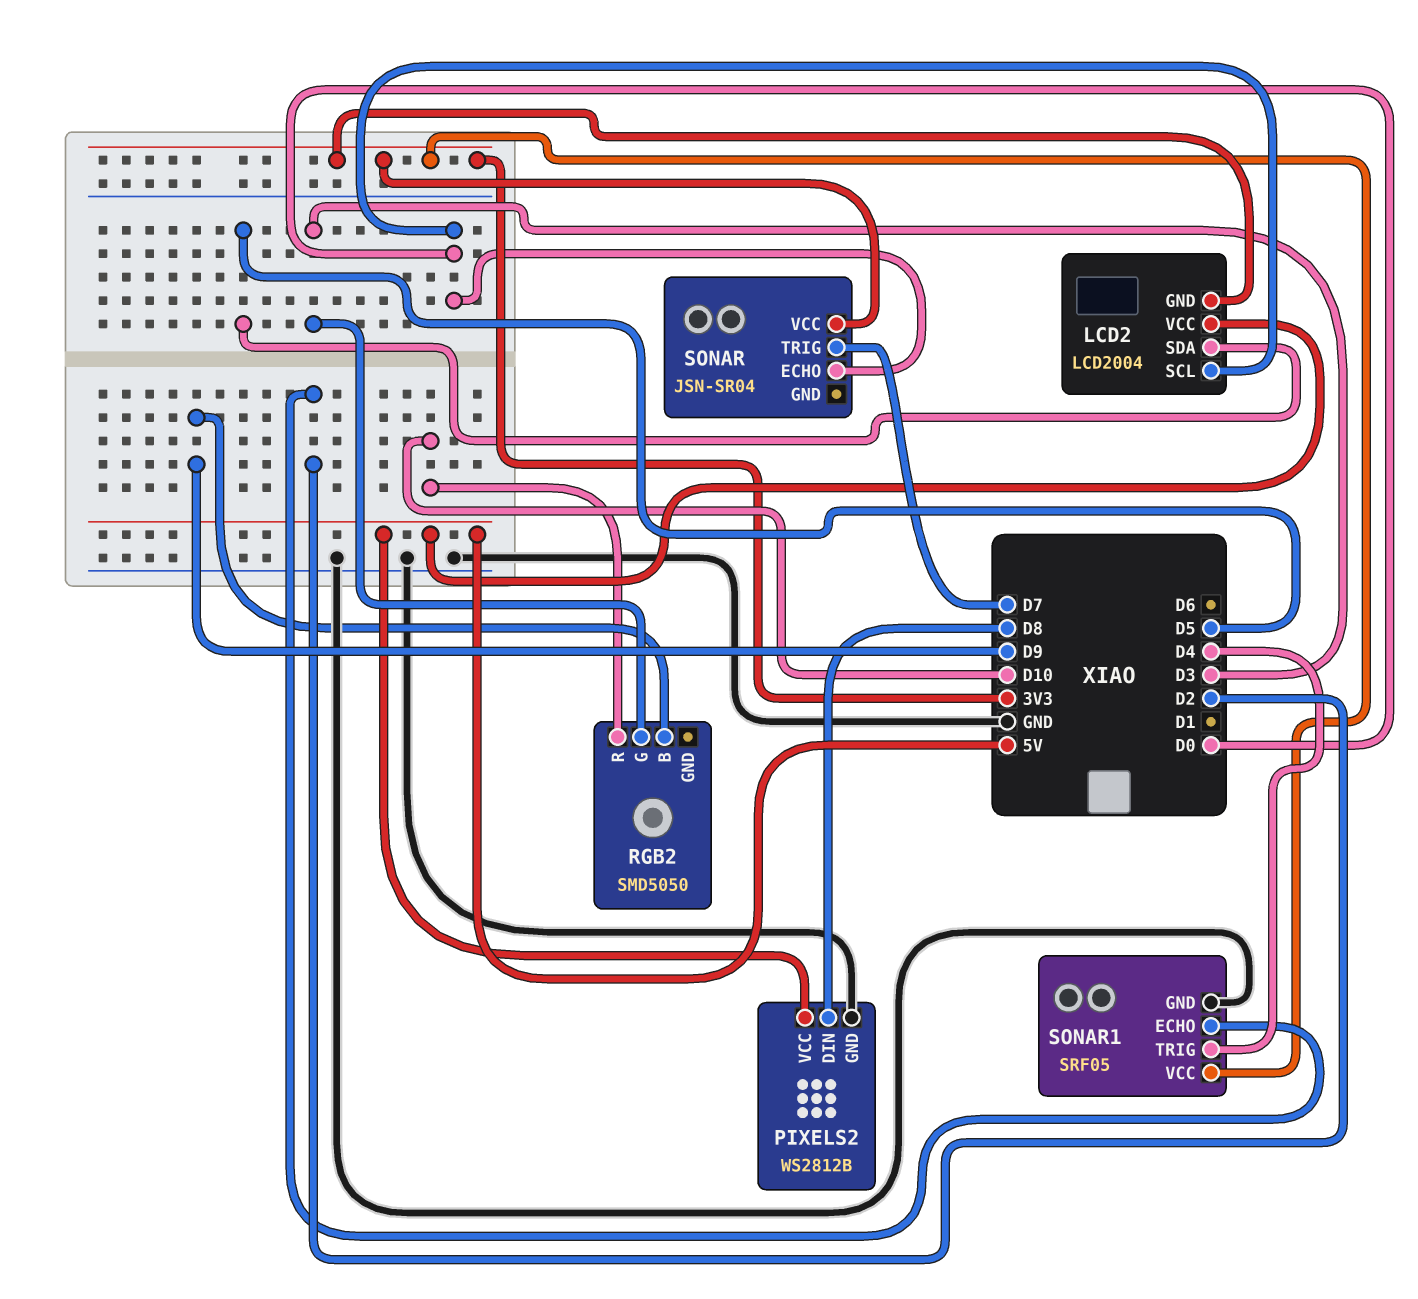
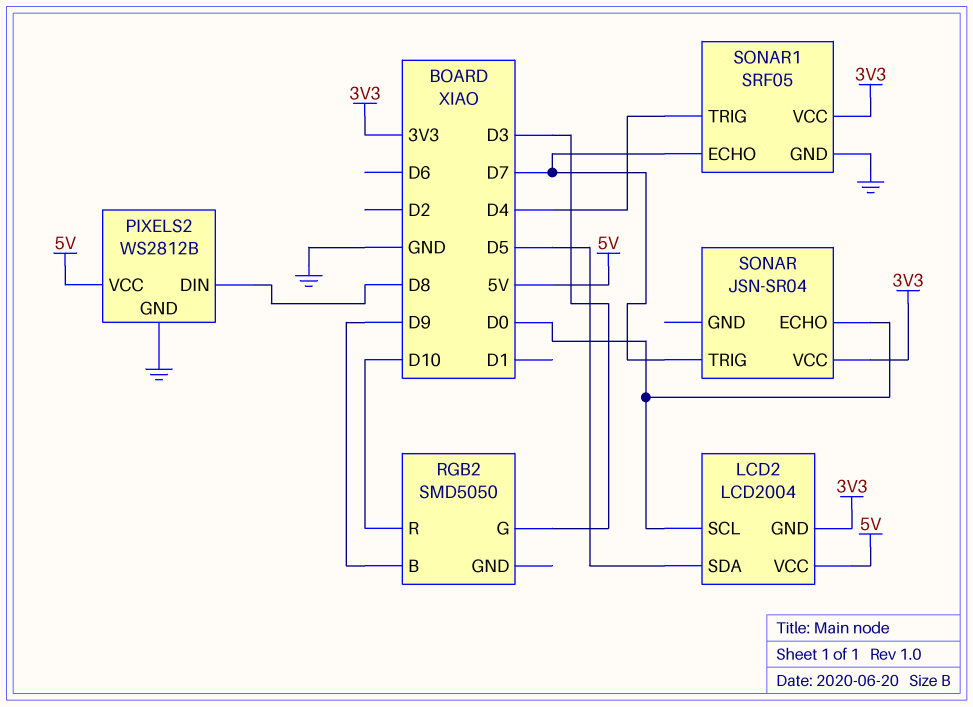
SONAR1 pin ECHO: D2 -> D7

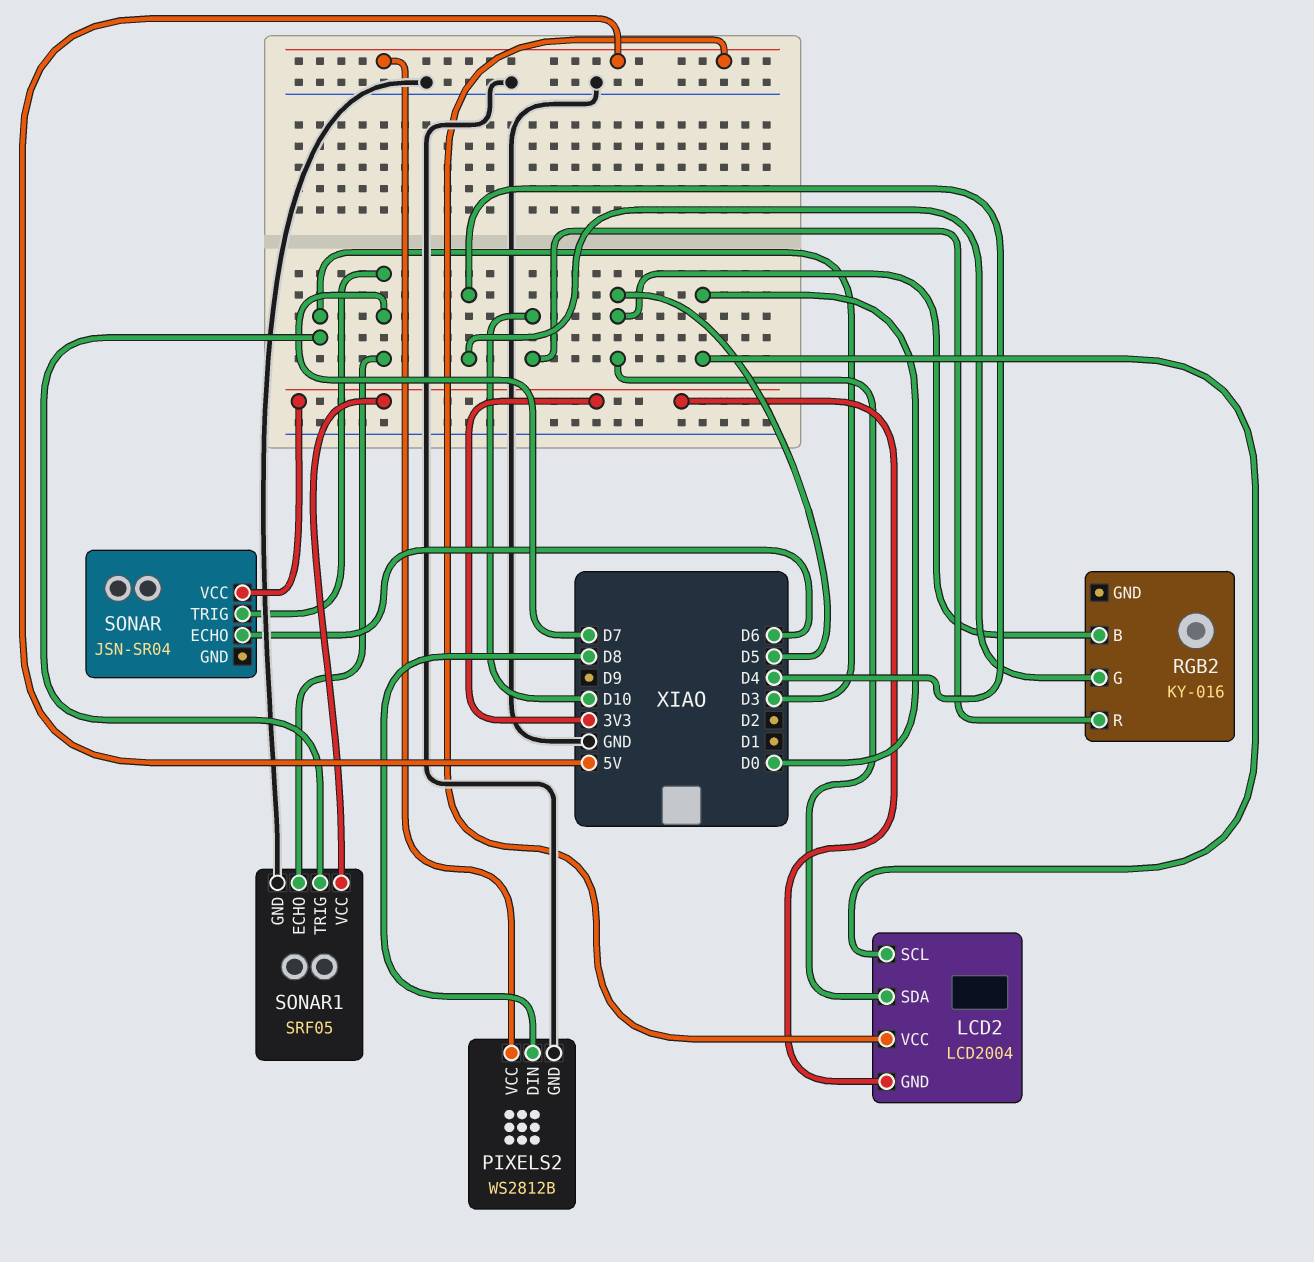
RGB2: SMD5050 -> KY-016
RGB2 pin B: D9 -> D5
RGB2 pin G: D3 -> D4
SONAR pin ECHO: D0 -> D6
SONAR1 pin TRIG: D4 -> D3

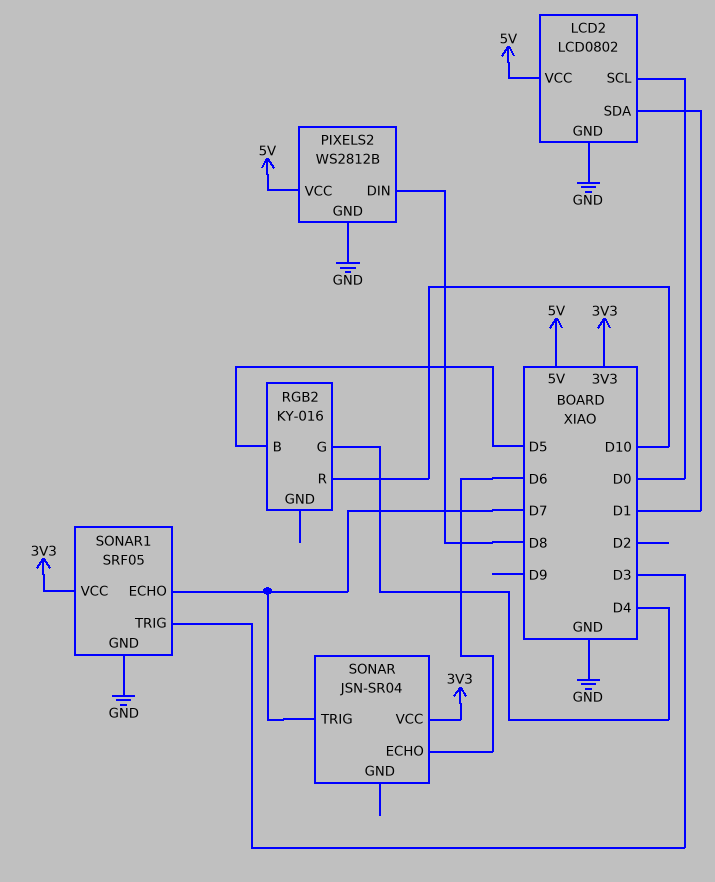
LCD2: LCD2004 -> LCD0802
LCD2 pin GND: 3V3 -> GND
LCD2 pin SDA: D5 -> D1

